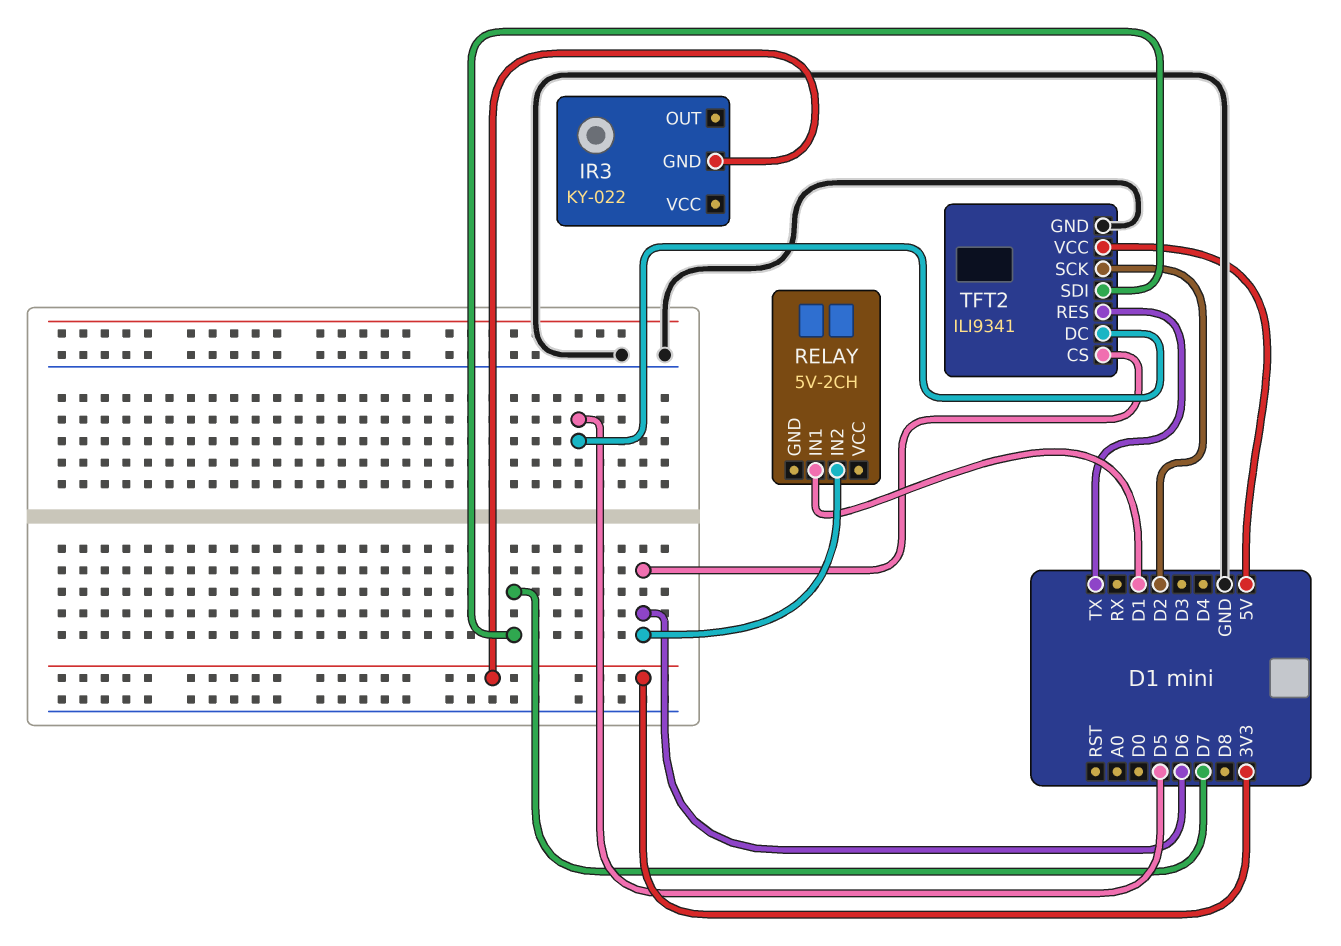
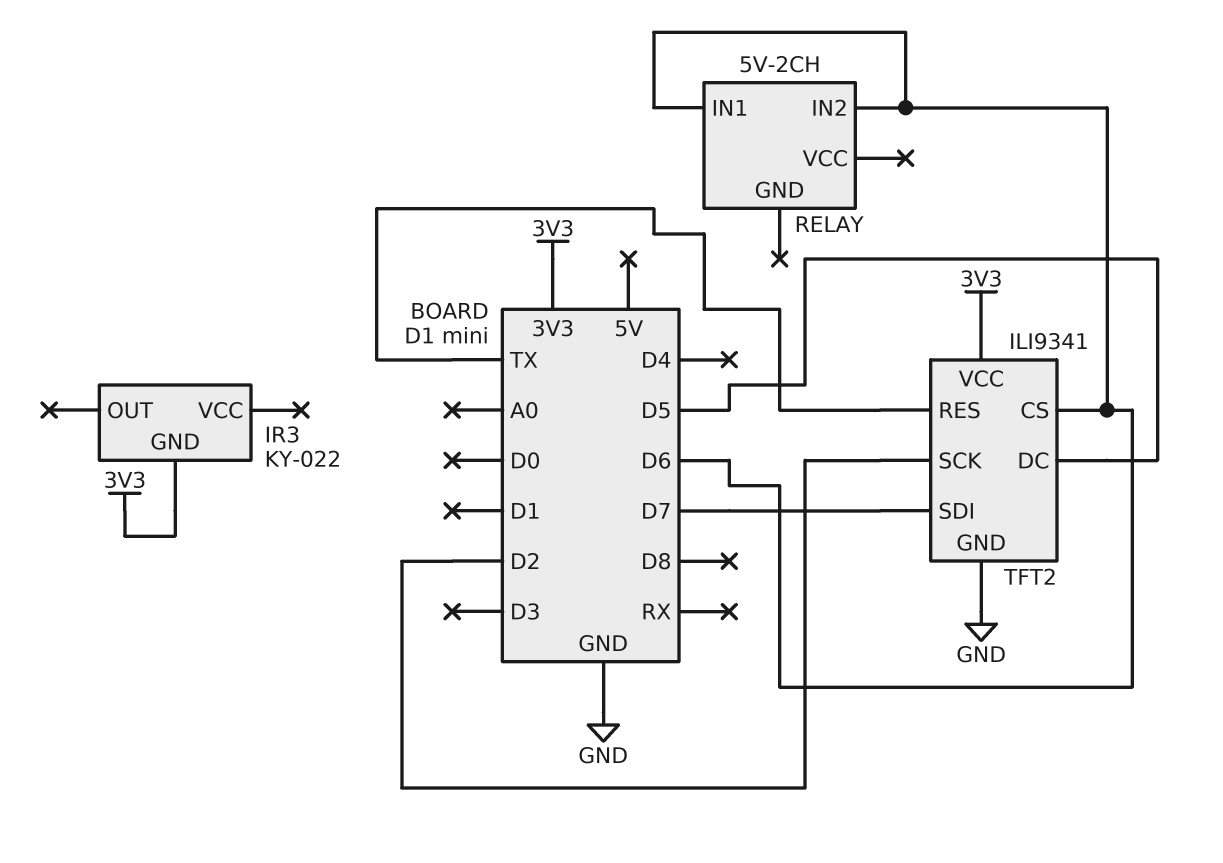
RELAY pin IN1: D1 -> D6
TFT2 pin VCC: 5V -> 3V3

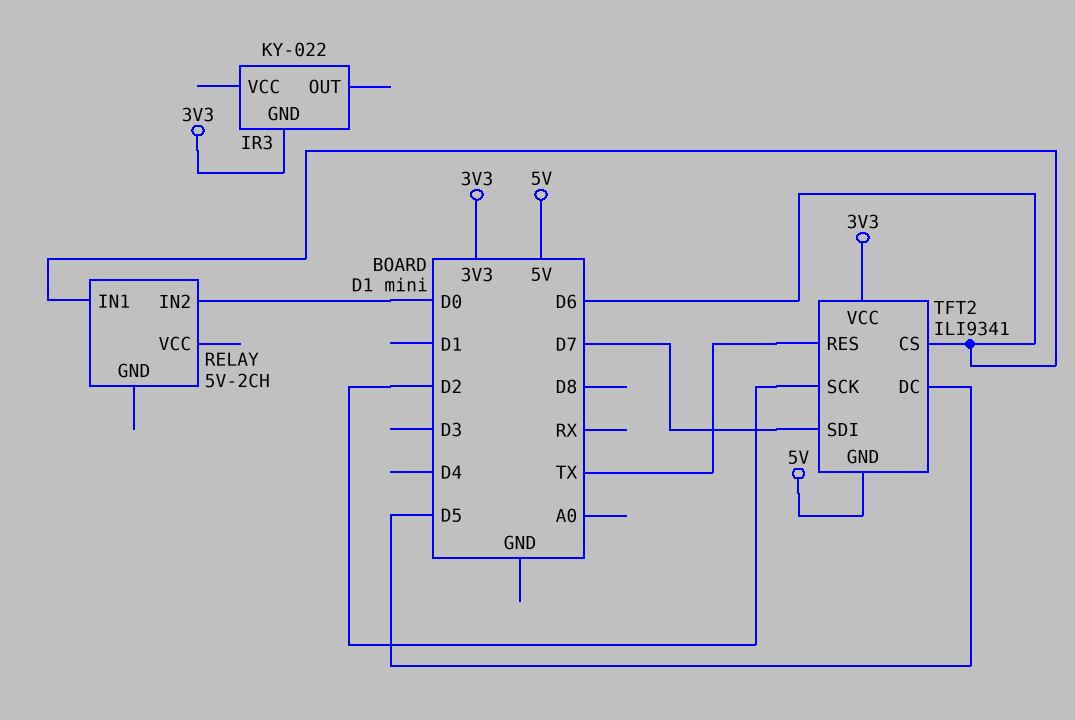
RELAY pin IN2: D6 -> D0
TFT2 pin GND: GND -> 5V

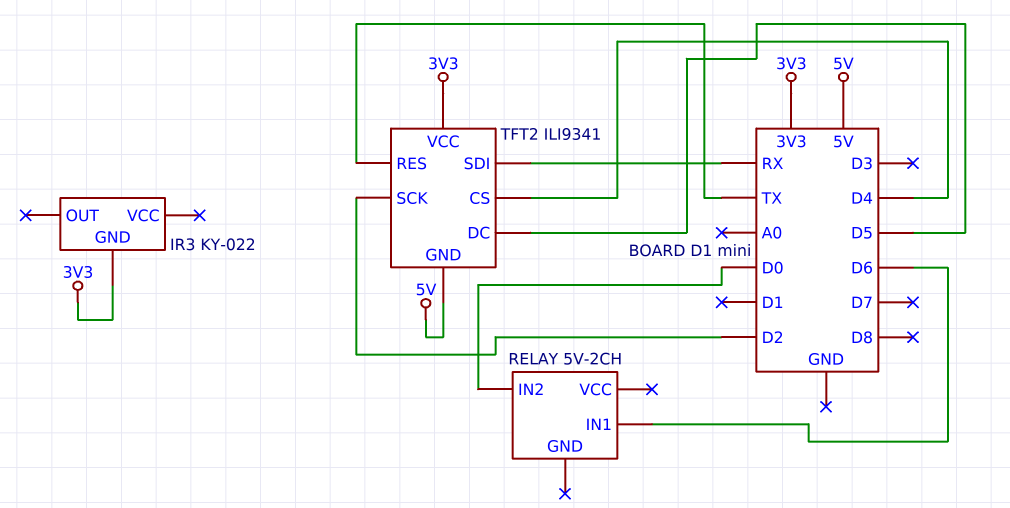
TFT2 pin CS: D6 -> D4
TFT2 pin SDI: D7 -> RX

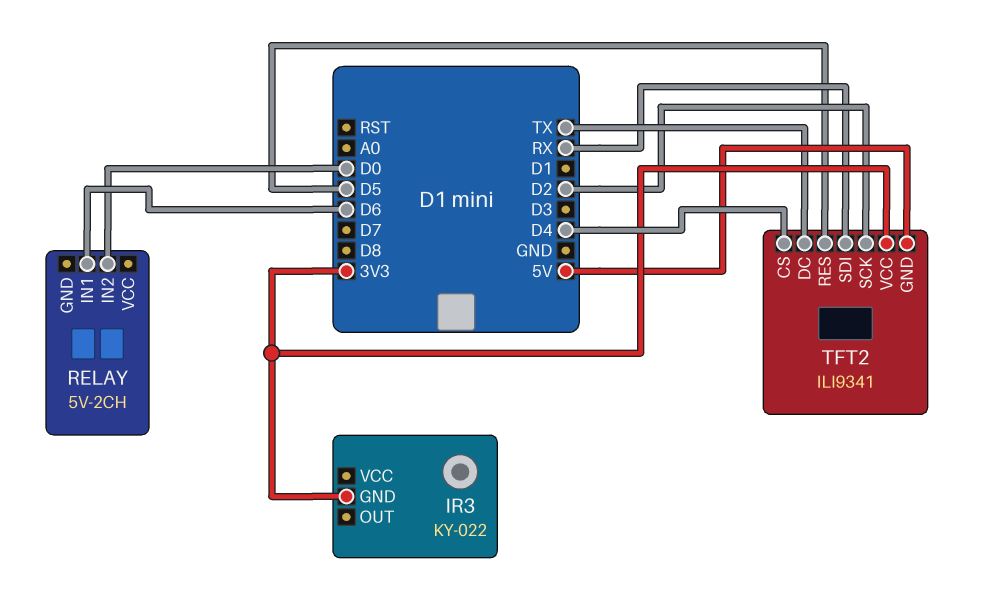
TFT2 pin DC: D5 -> TX
TFT2 pin RES: TX -> D5

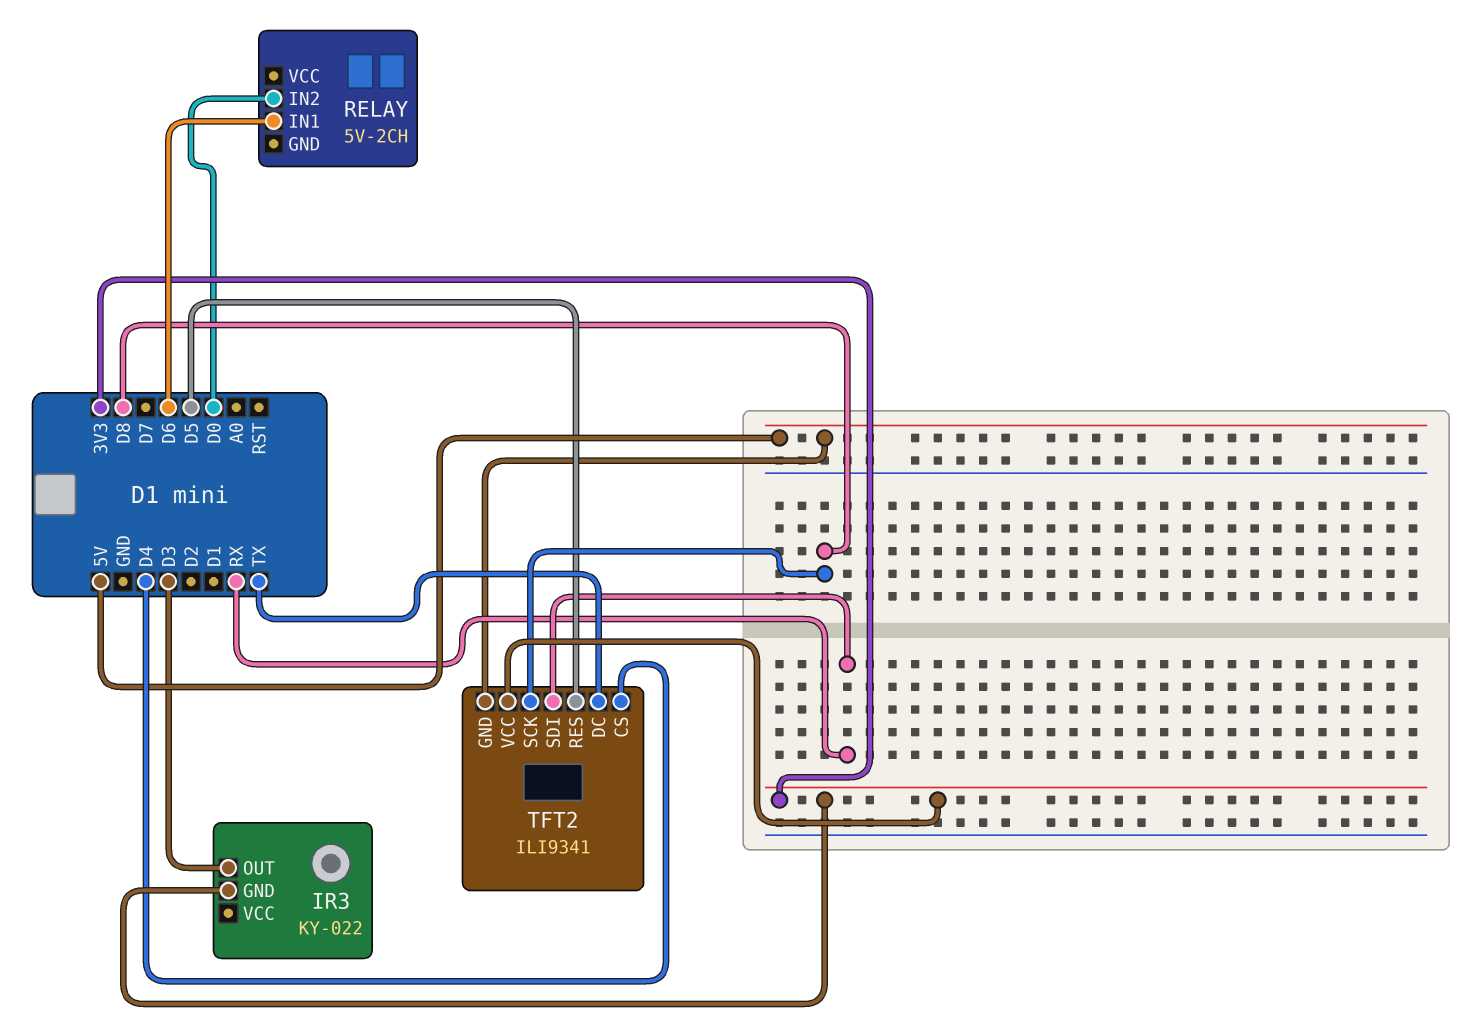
IR3 pin OUT: none -> D3
TFT2 pin SCK: D2 -> D8

